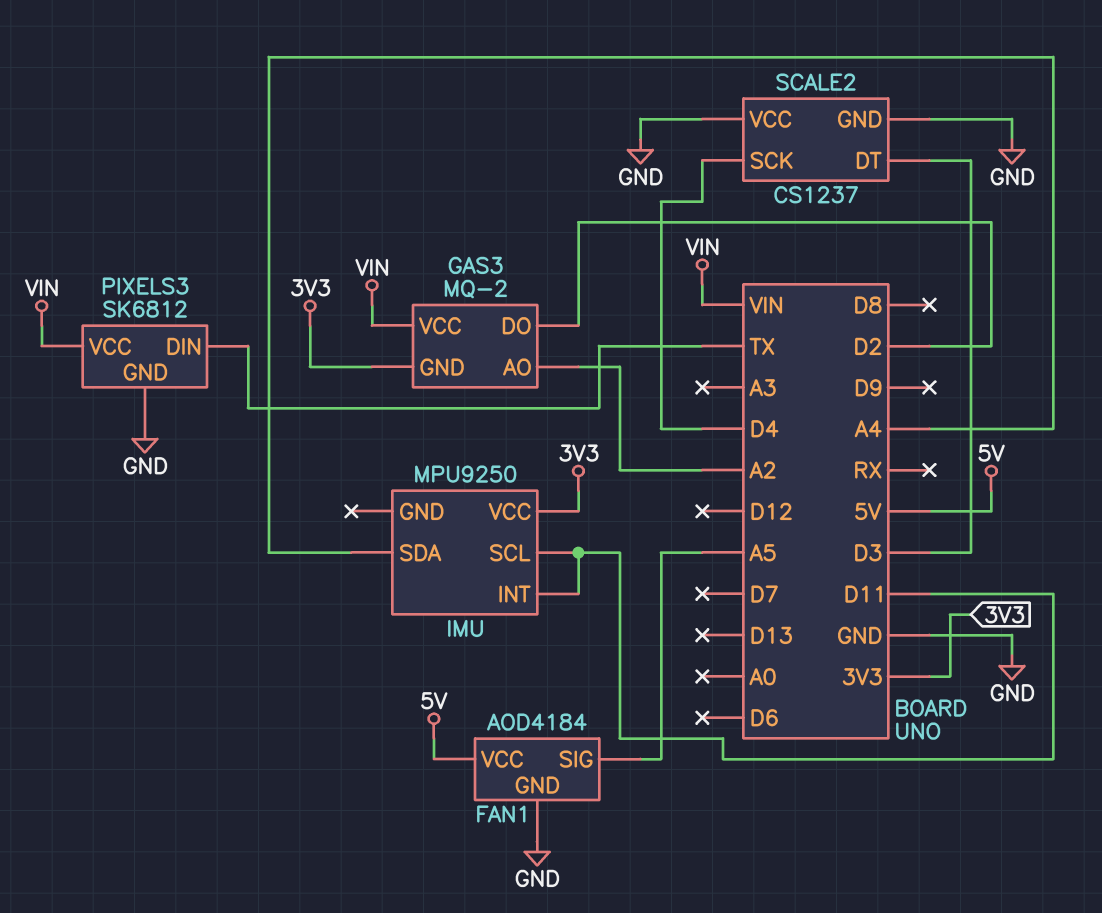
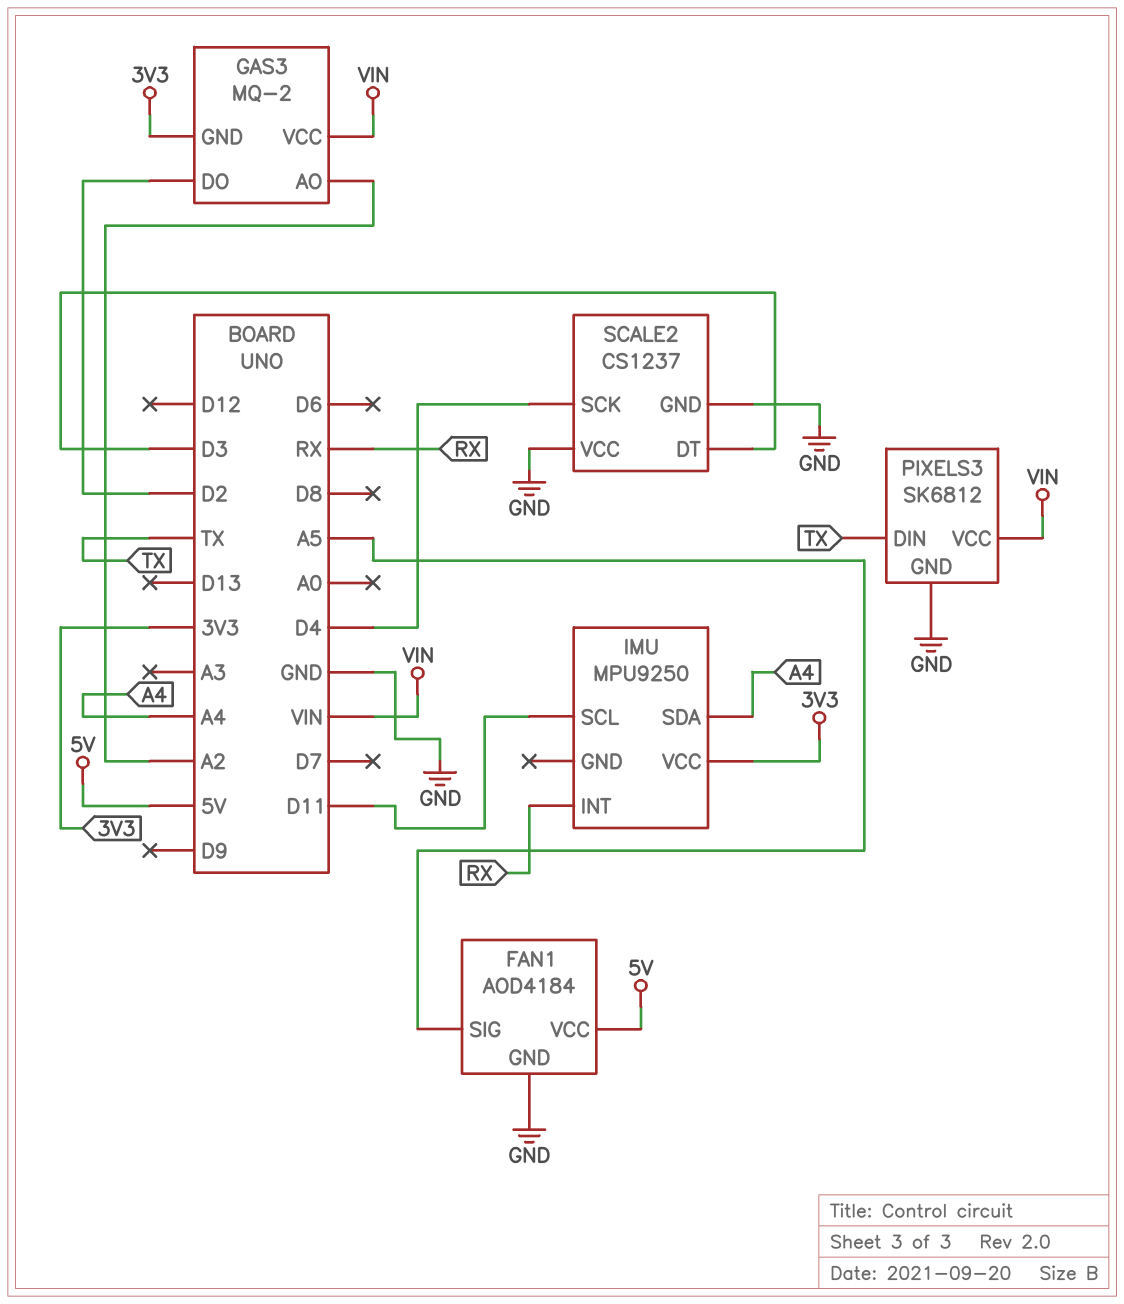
IMU pin INT: D11 -> RX

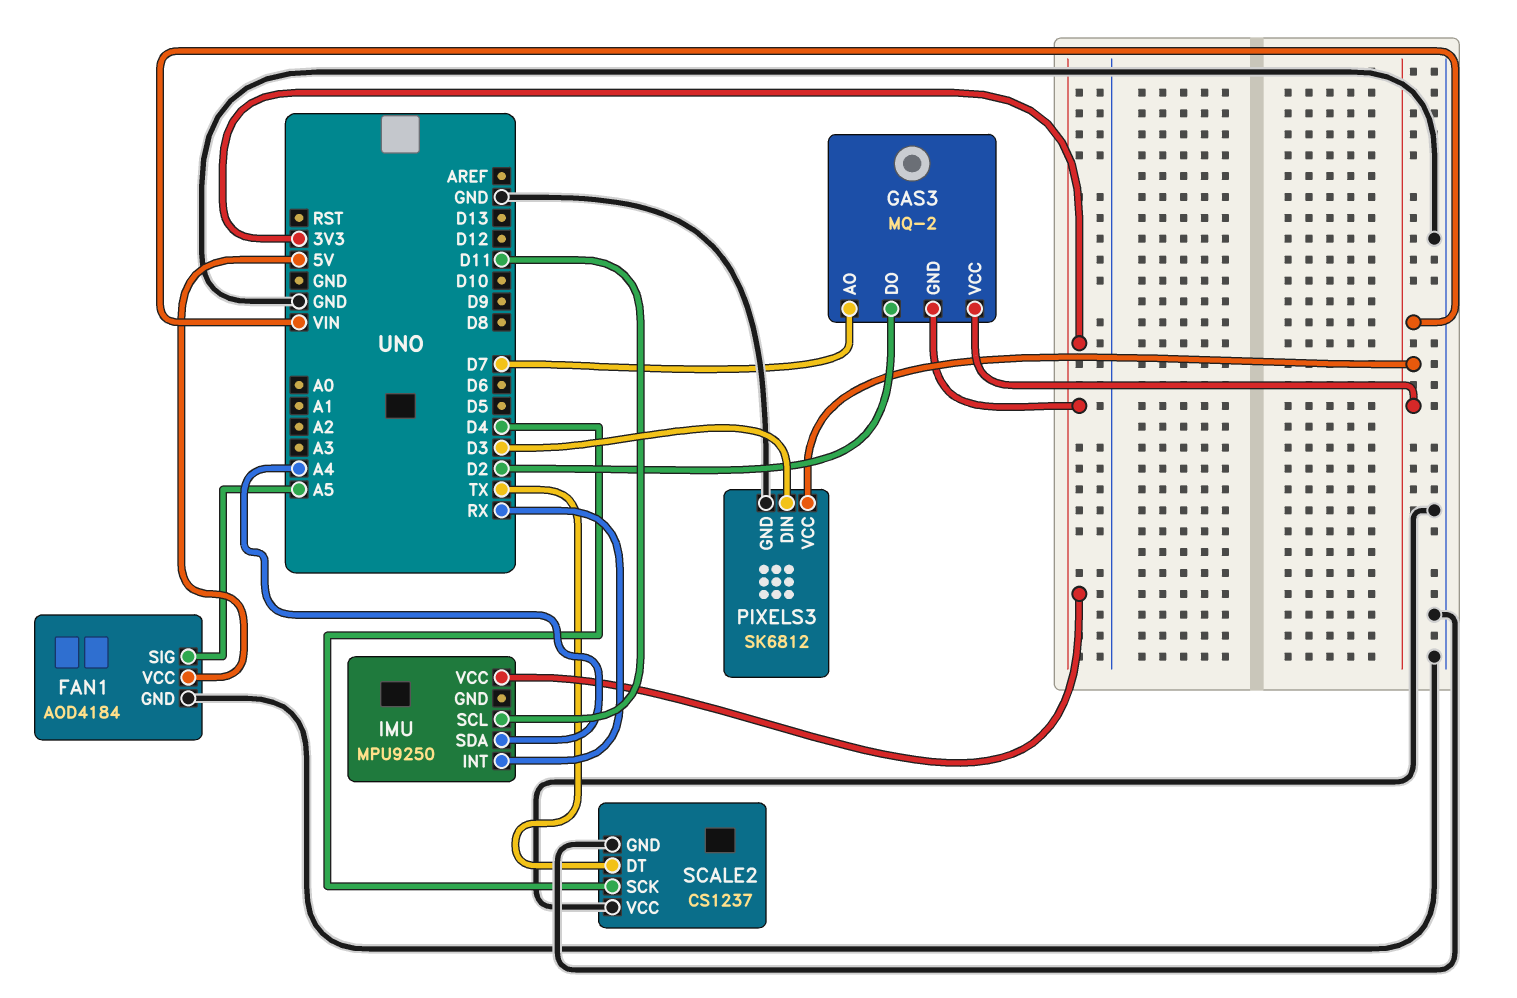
GAS3 pin AO: A2 -> D7
PIXELS3 pin DIN: TX -> D3
SCALE2 pin DT: D3 -> TX

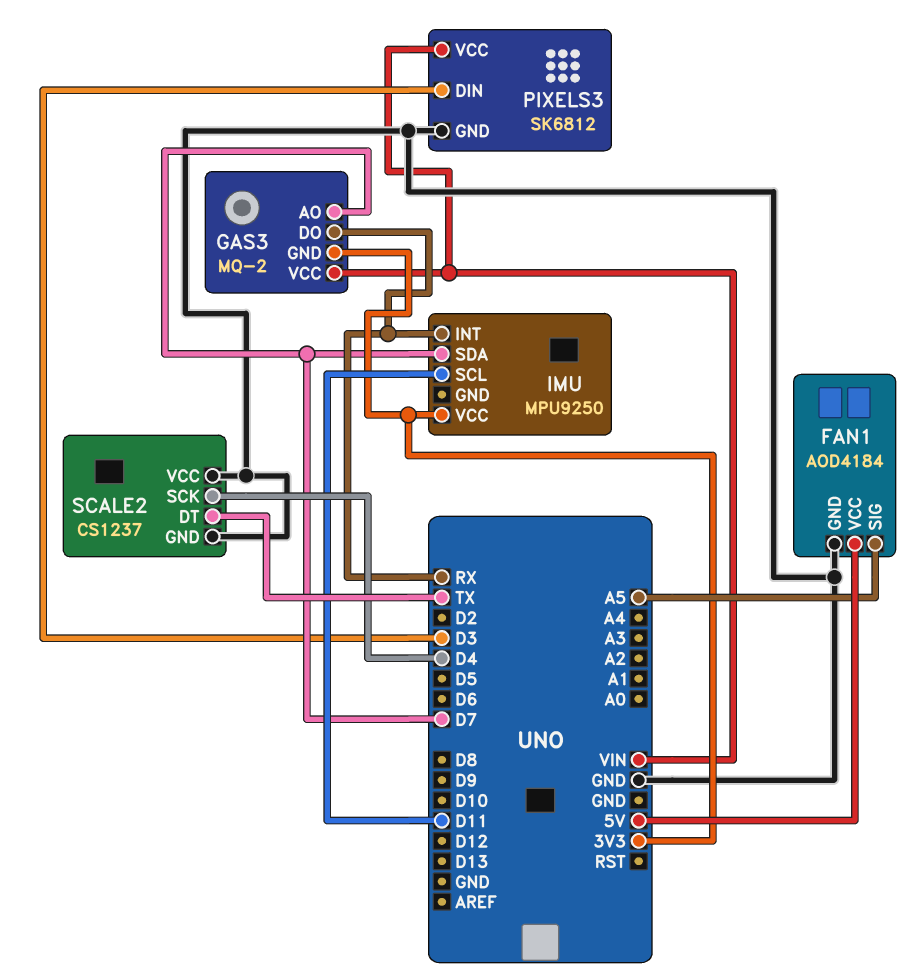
GAS3 pin DO: D2 -> RX
IMU pin SDA: A4 -> D7

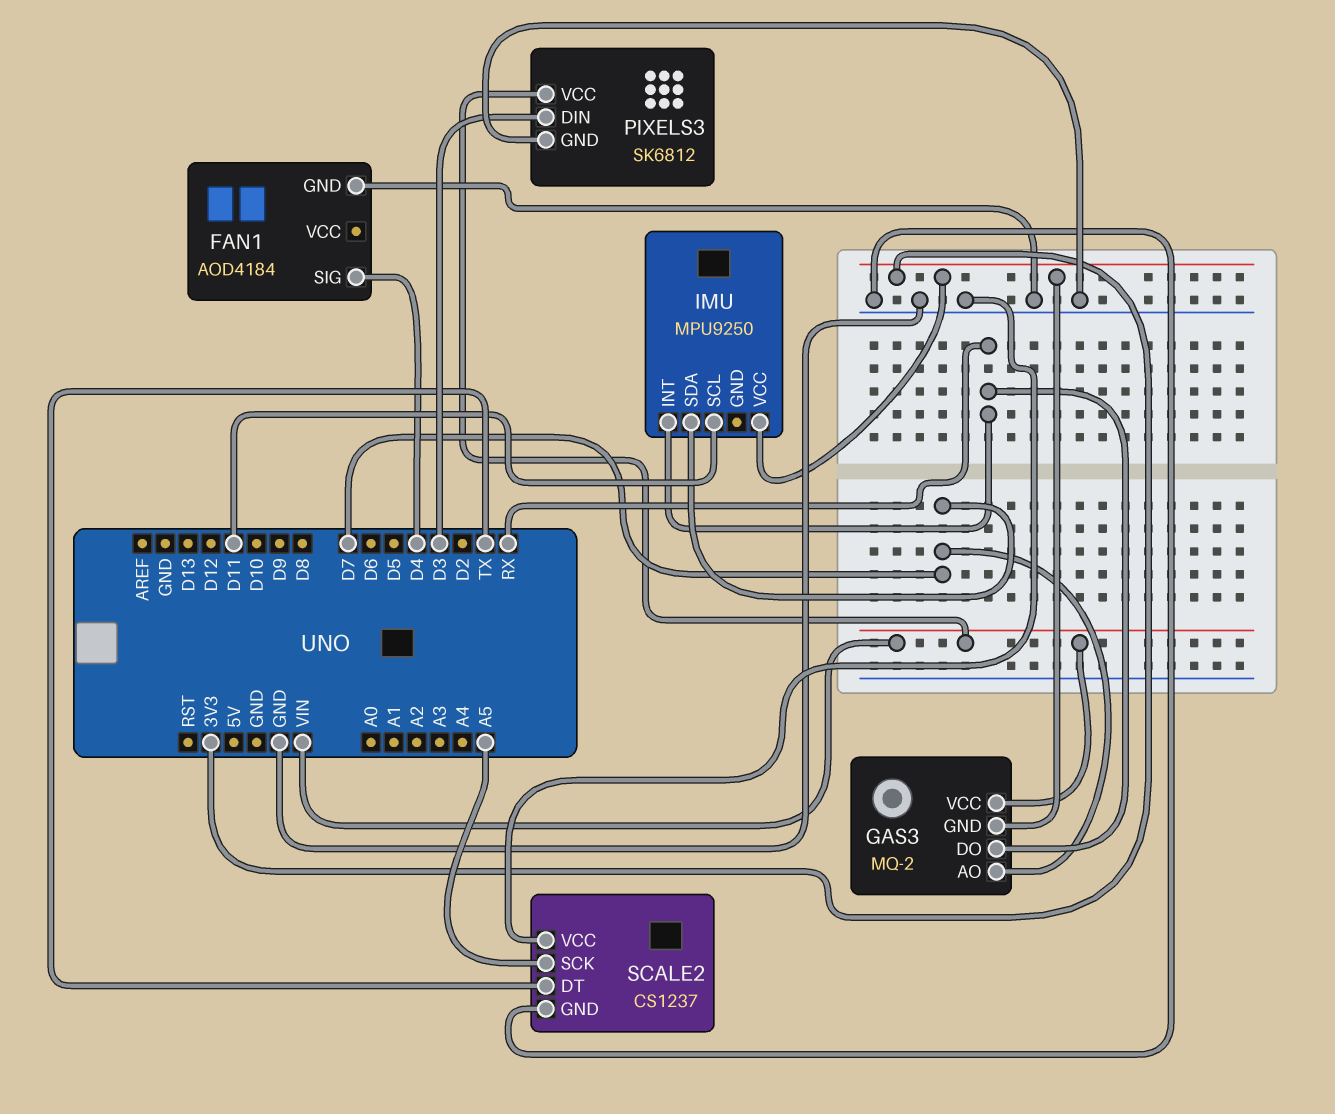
FAN1 pin SIG: A5 -> D4
FAN1 pin VCC: 5V -> none
SCALE2 pin SCK: D4 -> A5

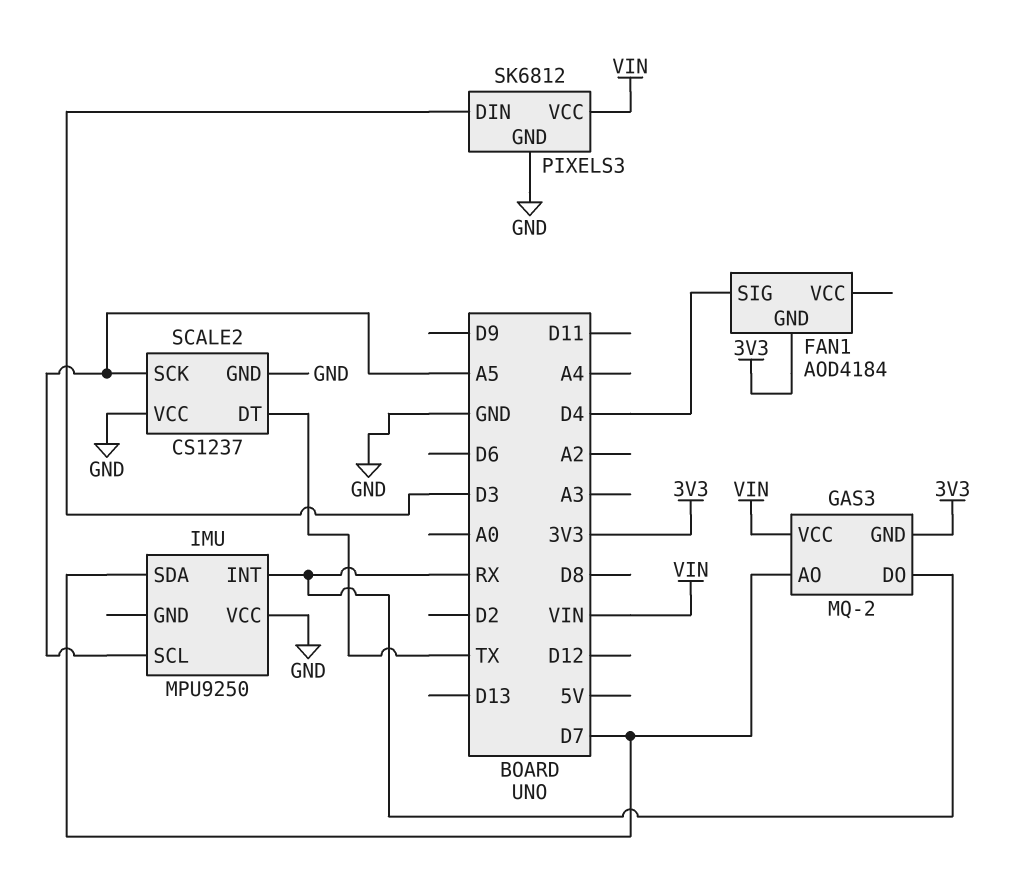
FAN1 pin GND: GND -> 3V3
IMU pin SCL: D11 -> A5
IMU pin VCC: 3V3 -> GND

